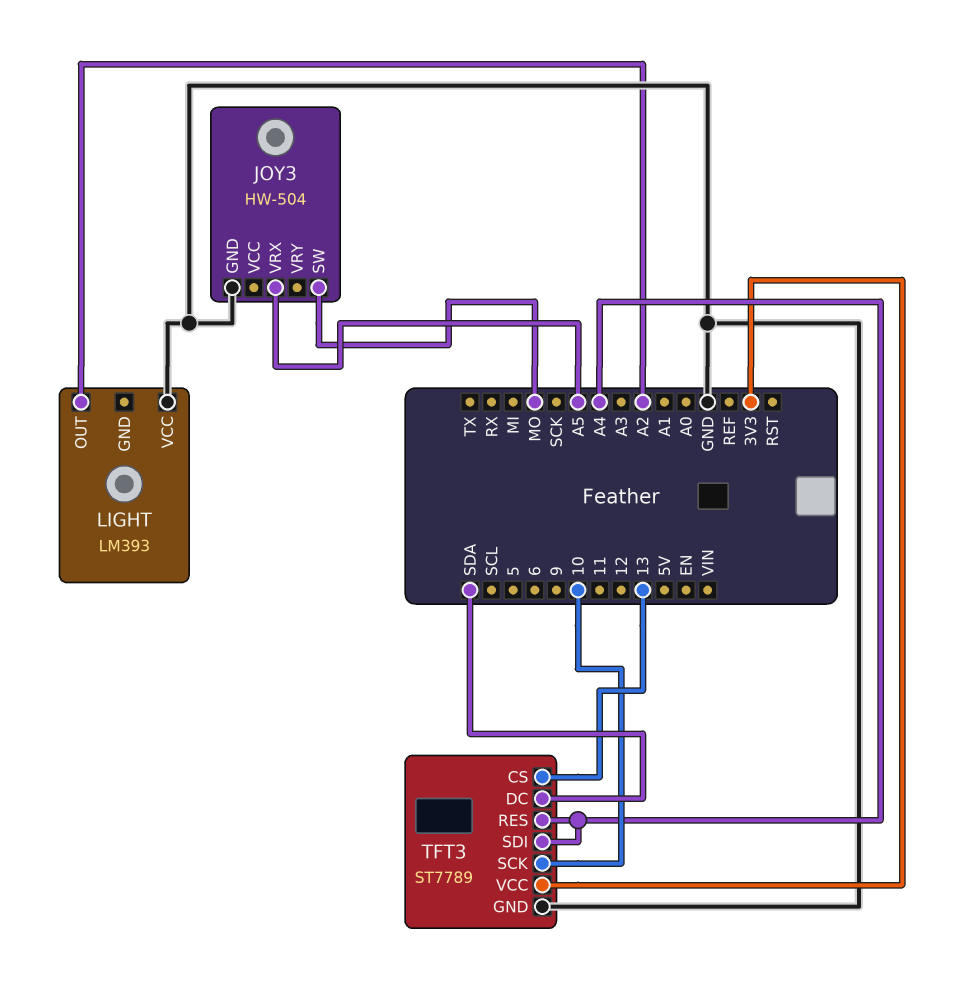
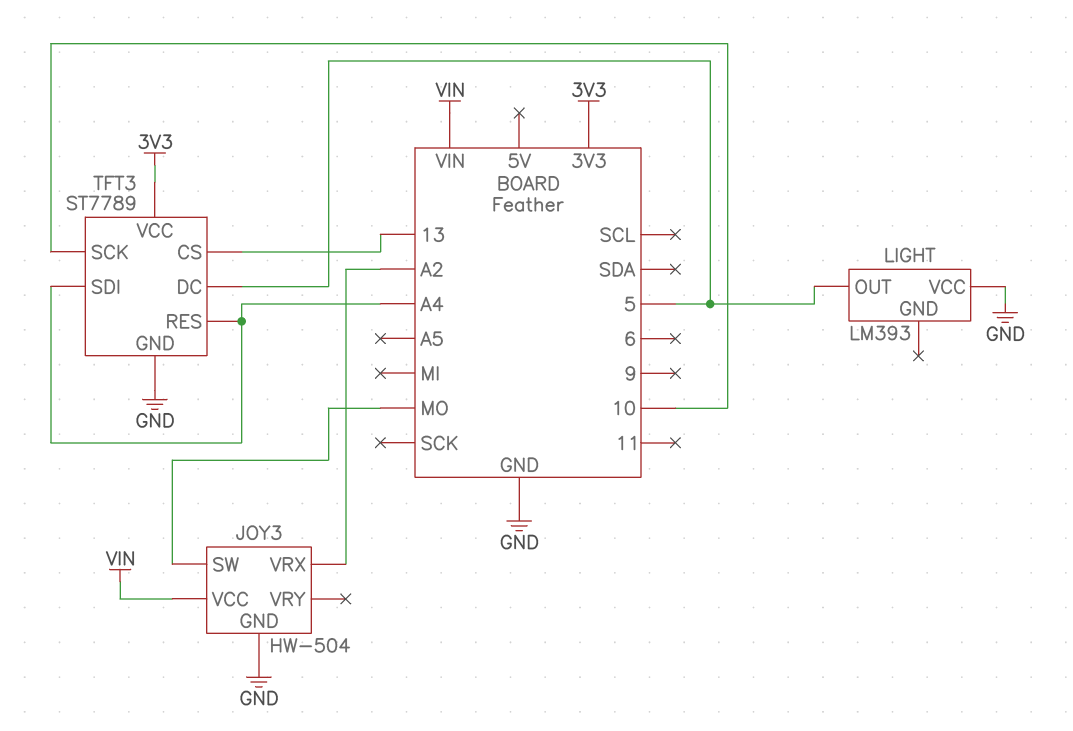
JOY3 pin VCC: none -> VIN
JOY3 pin VRX: A5 -> A2
LIGHT pin OUT: A2 -> 5
TFT3 pin DC: SDA -> 5

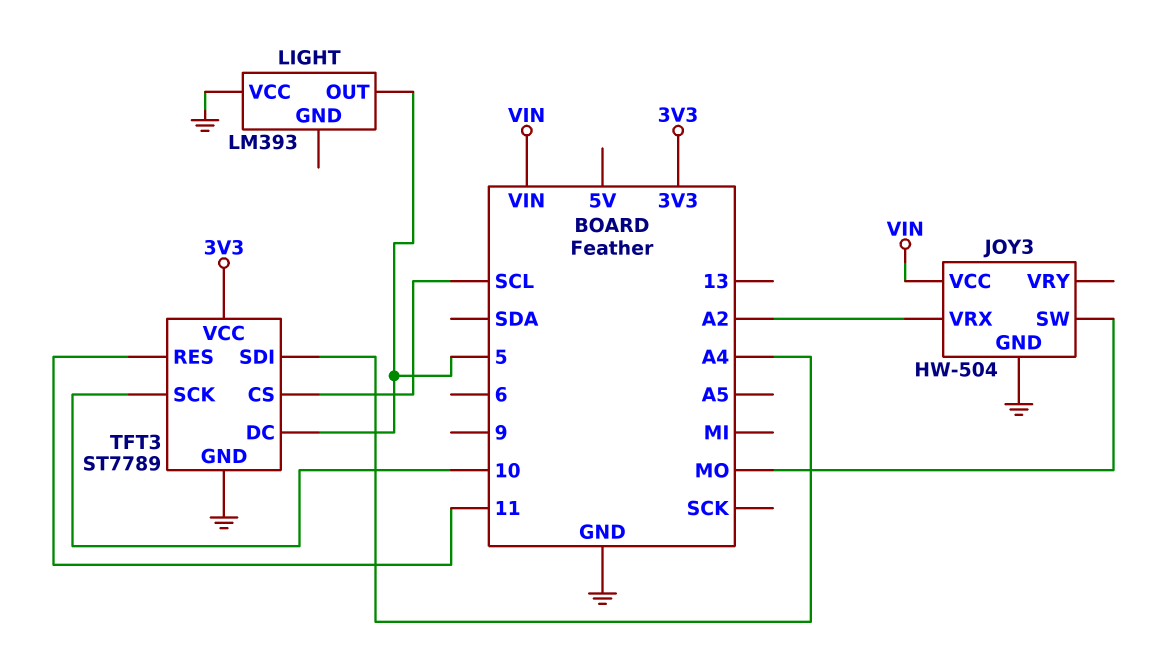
TFT3 pin CS: 13 -> SCL
TFT3 pin RES: A4 -> 11

